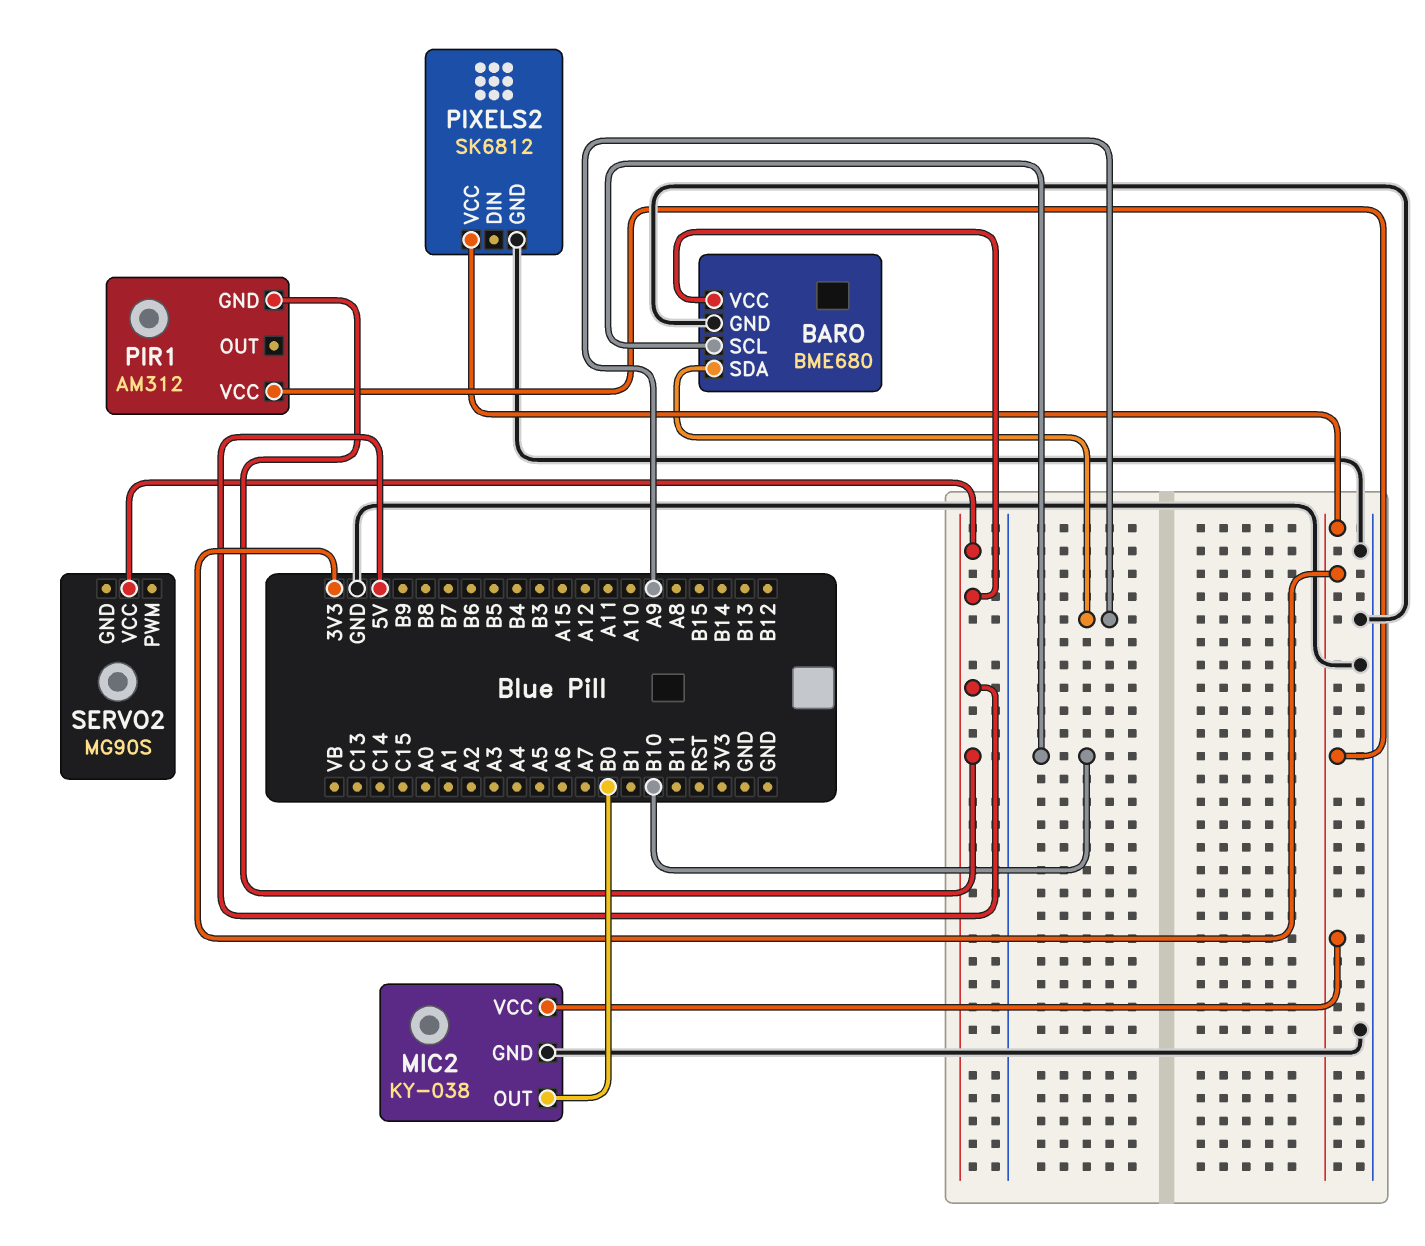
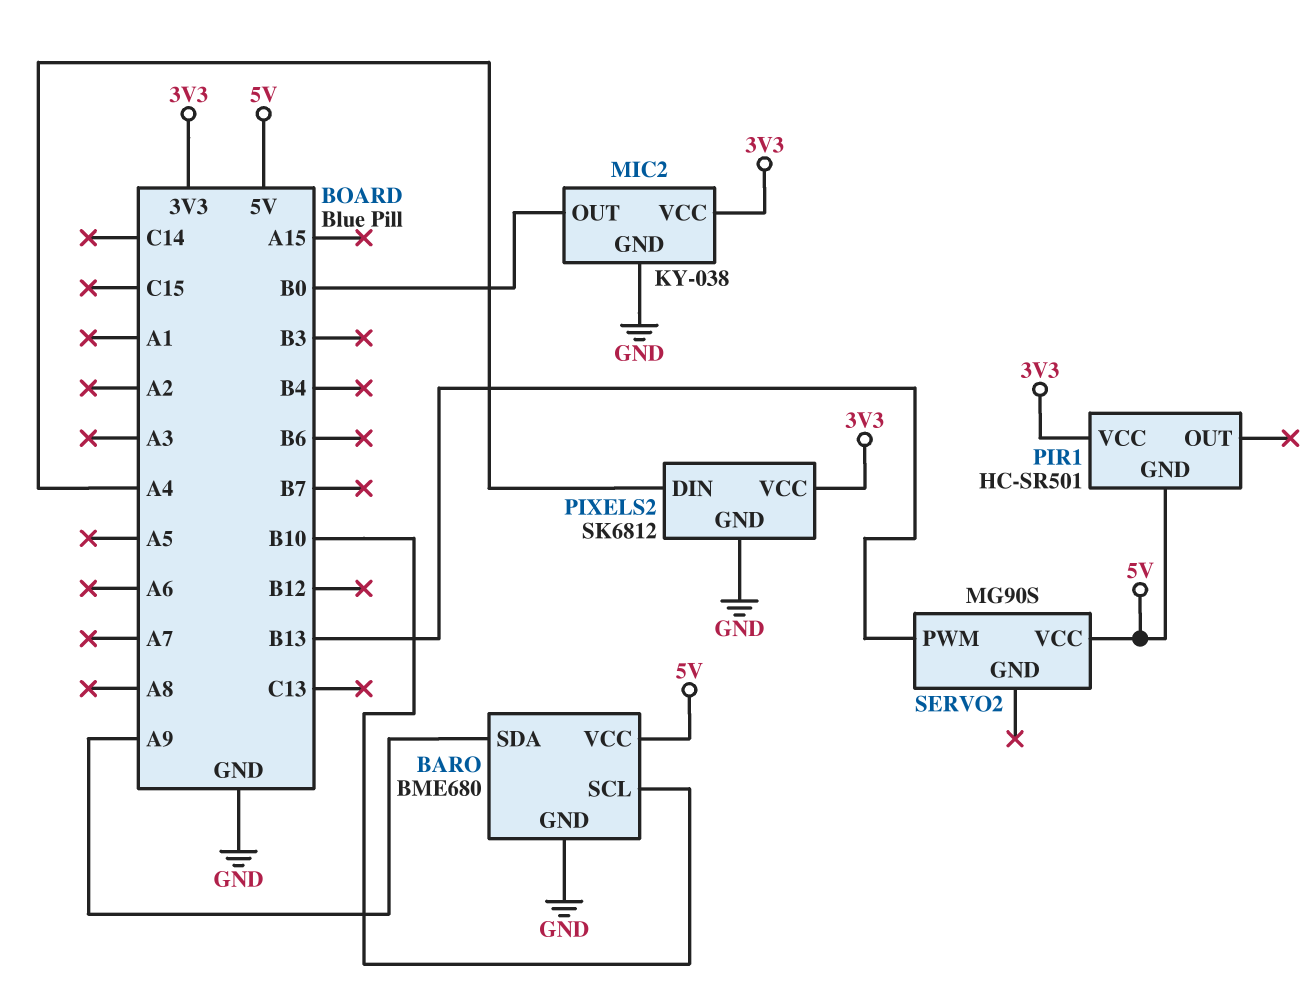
PIR1: AM312 -> HC-SR501
PIXELS2 pin DIN: none -> A4
SERVO2 pin PWM: none -> B13

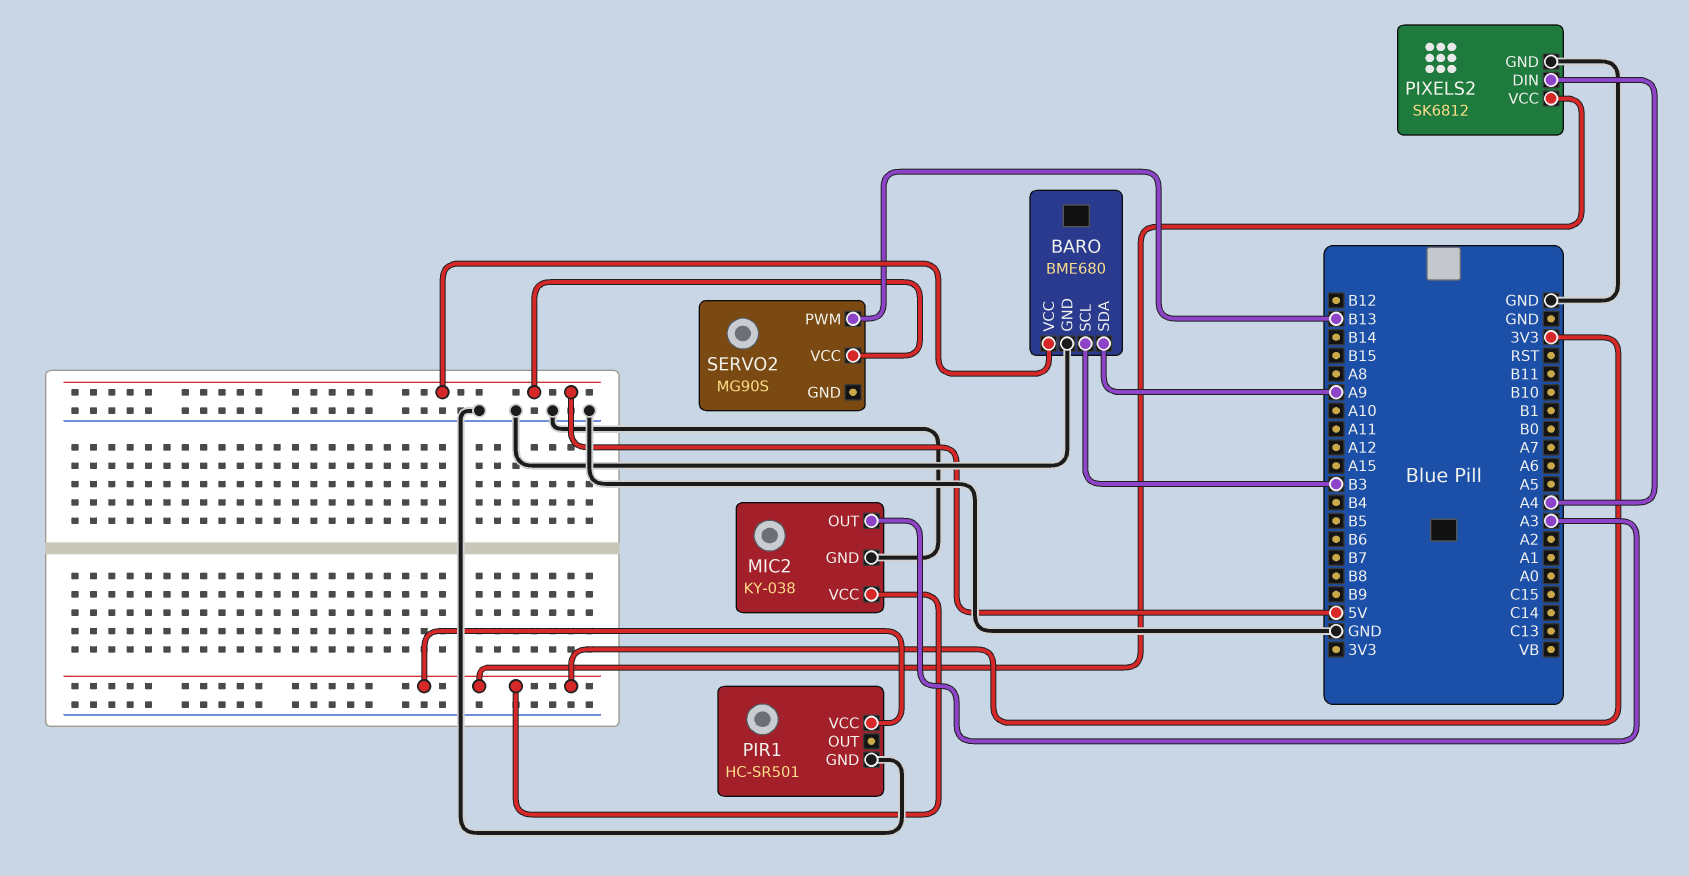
BARO pin SCL: B10 -> B3
MIC2 pin OUT: B0 -> A3
PIR1 pin GND: 5V -> GND

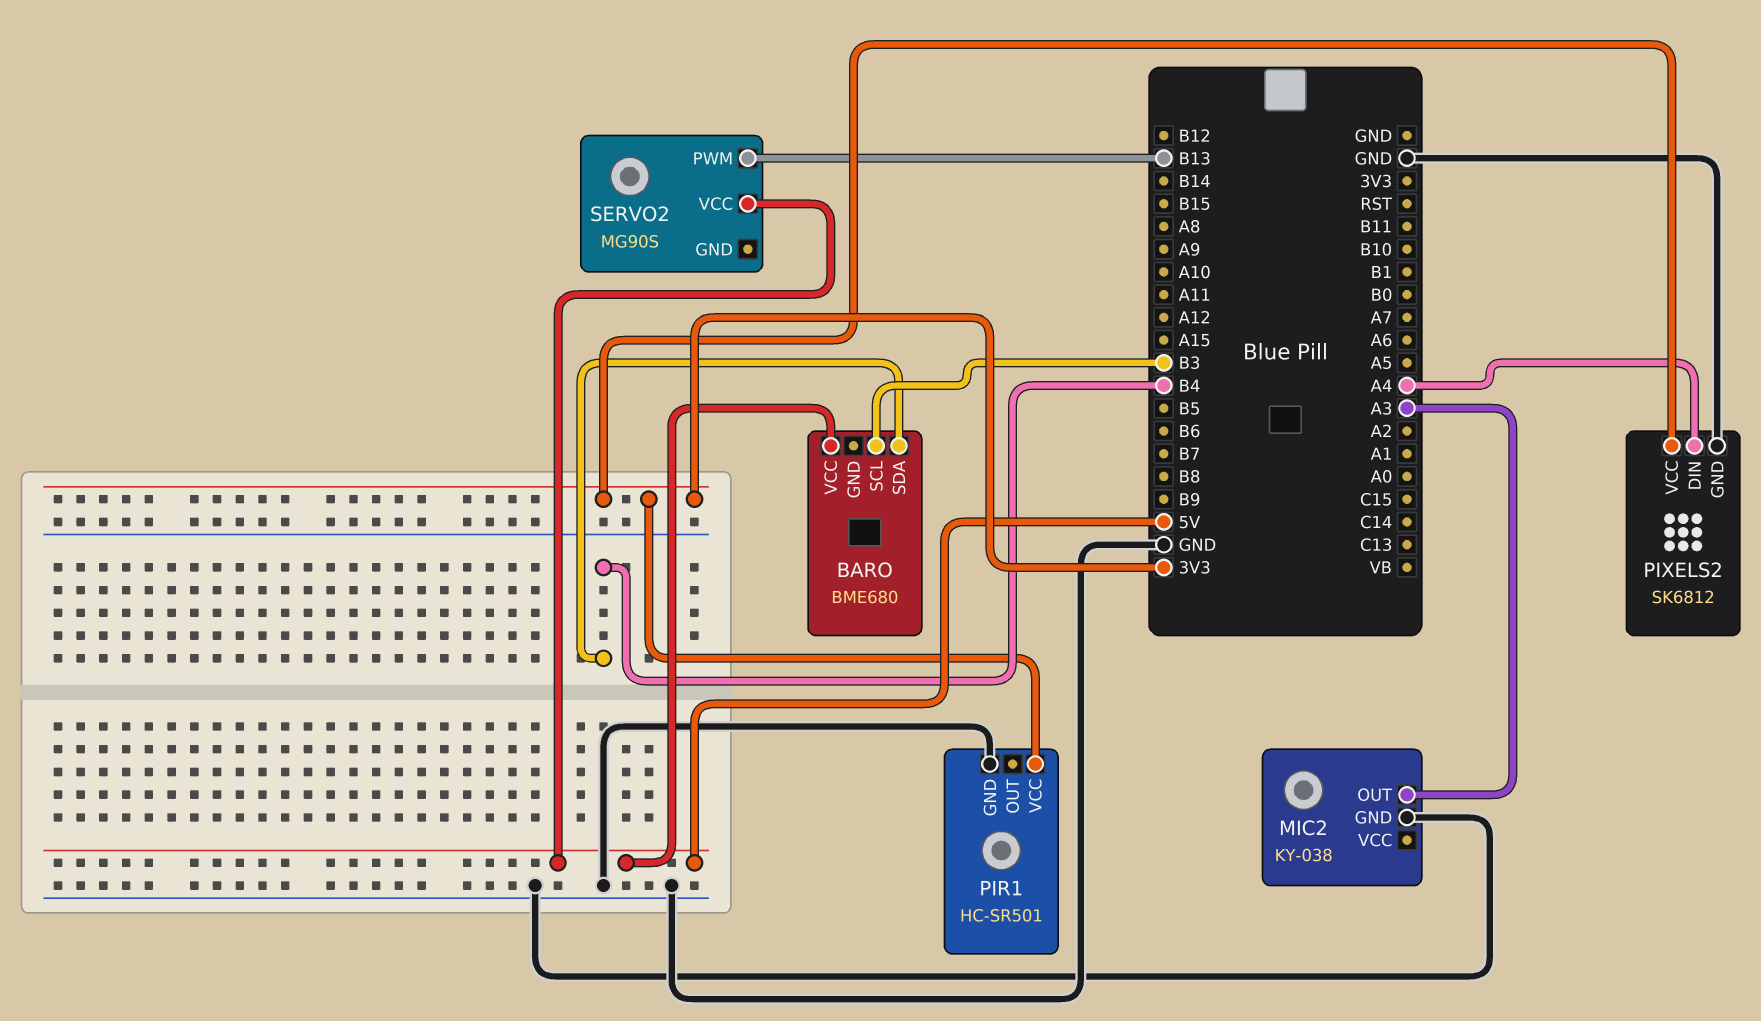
BARO pin GND: GND -> none
BARO pin SDA: A9 -> B4
MIC2 pin VCC: 3V3 -> none

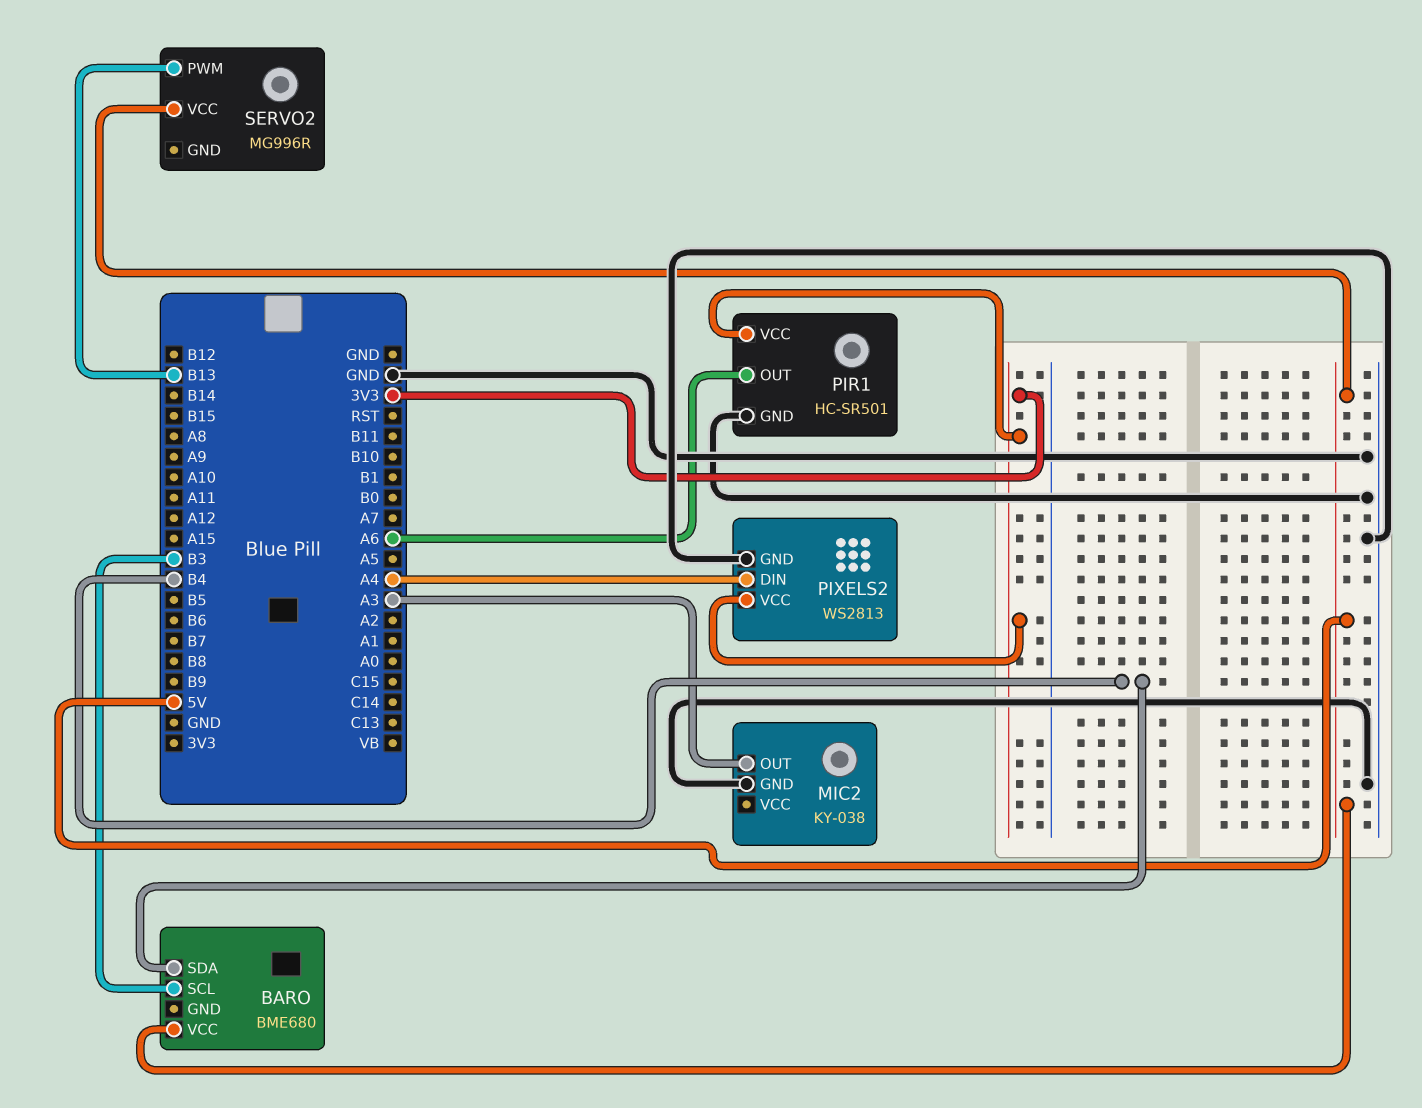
PIR1 pin OUT: none -> A6
PIXELS2: SK6812 -> WS2813
SERVO2: MG90S -> MG996R

